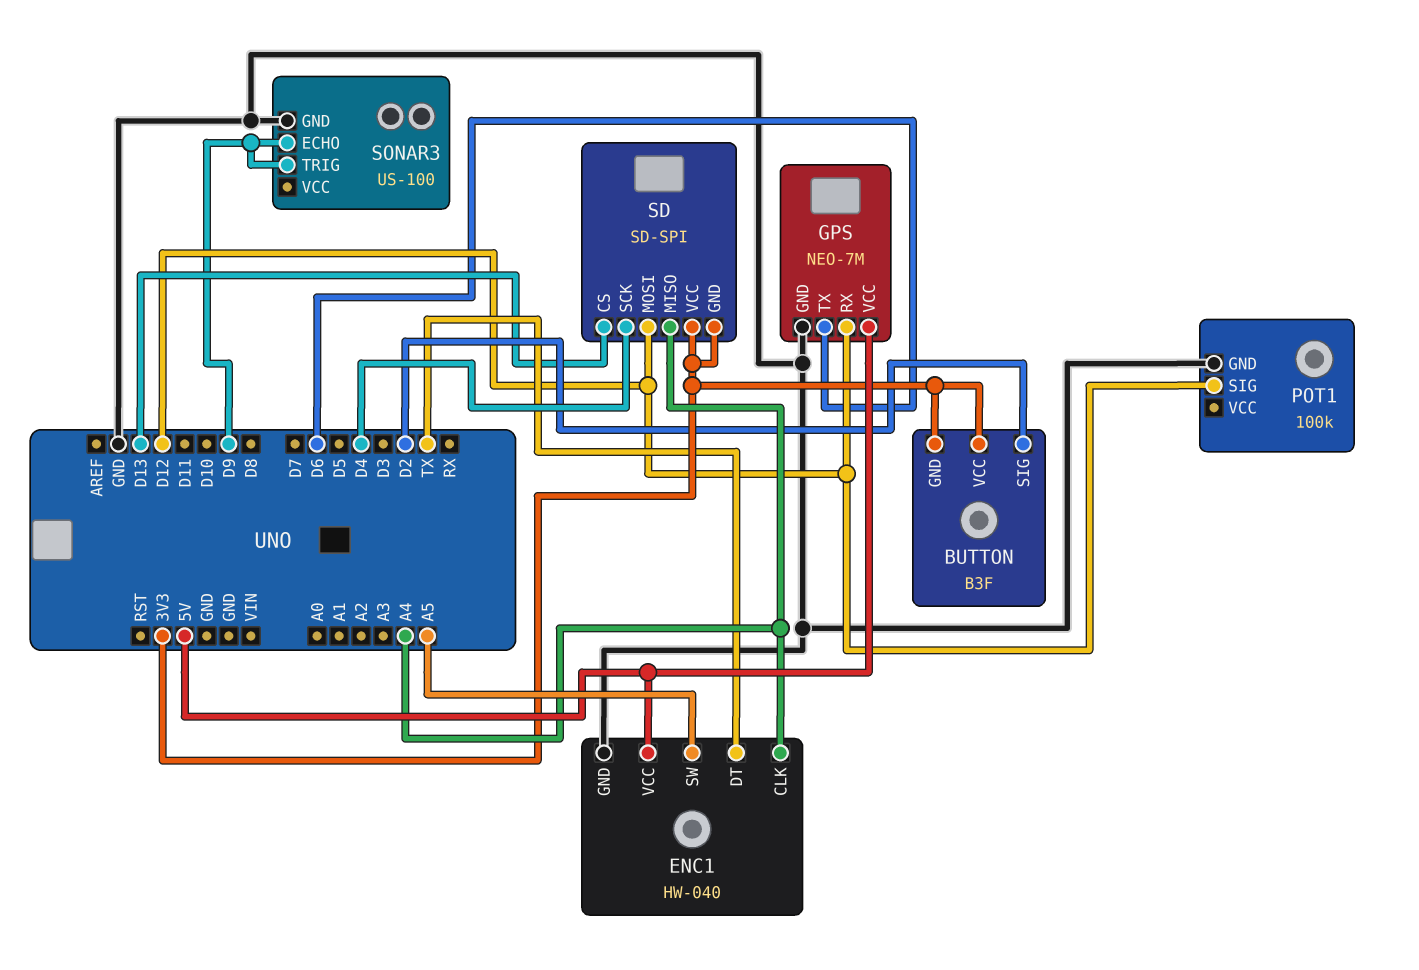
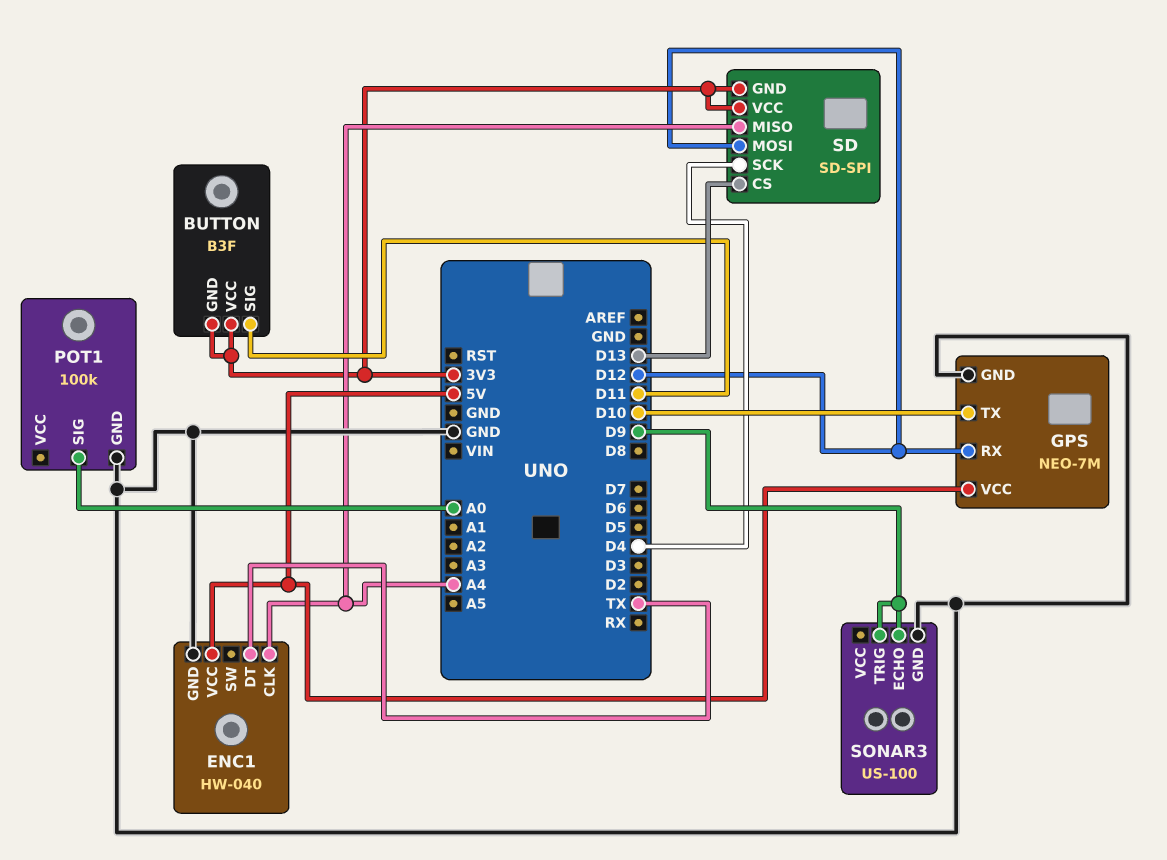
BUTTON pin SIG: D2 -> D11
ENC1 pin SW: A5 -> none
GPS pin TX: D6 -> D10
POT1 pin SIG: D12 -> A0

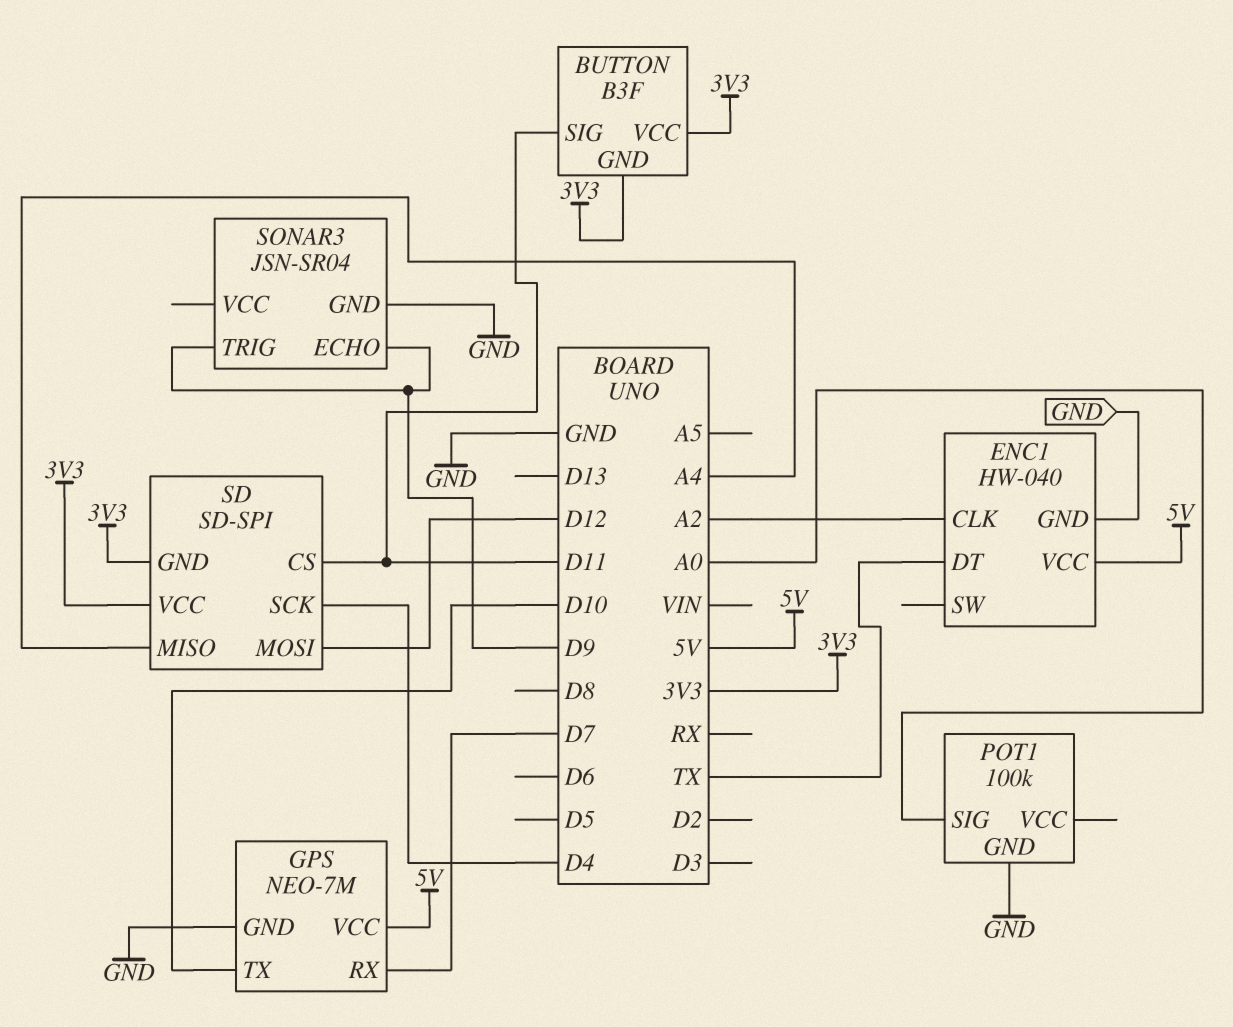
ENC1 pin CLK: A4 -> A2
GPS pin RX: D12 -> D7
SD pin CS: D13 -> D11
SONAR3: US-100 -> JSN-SR04

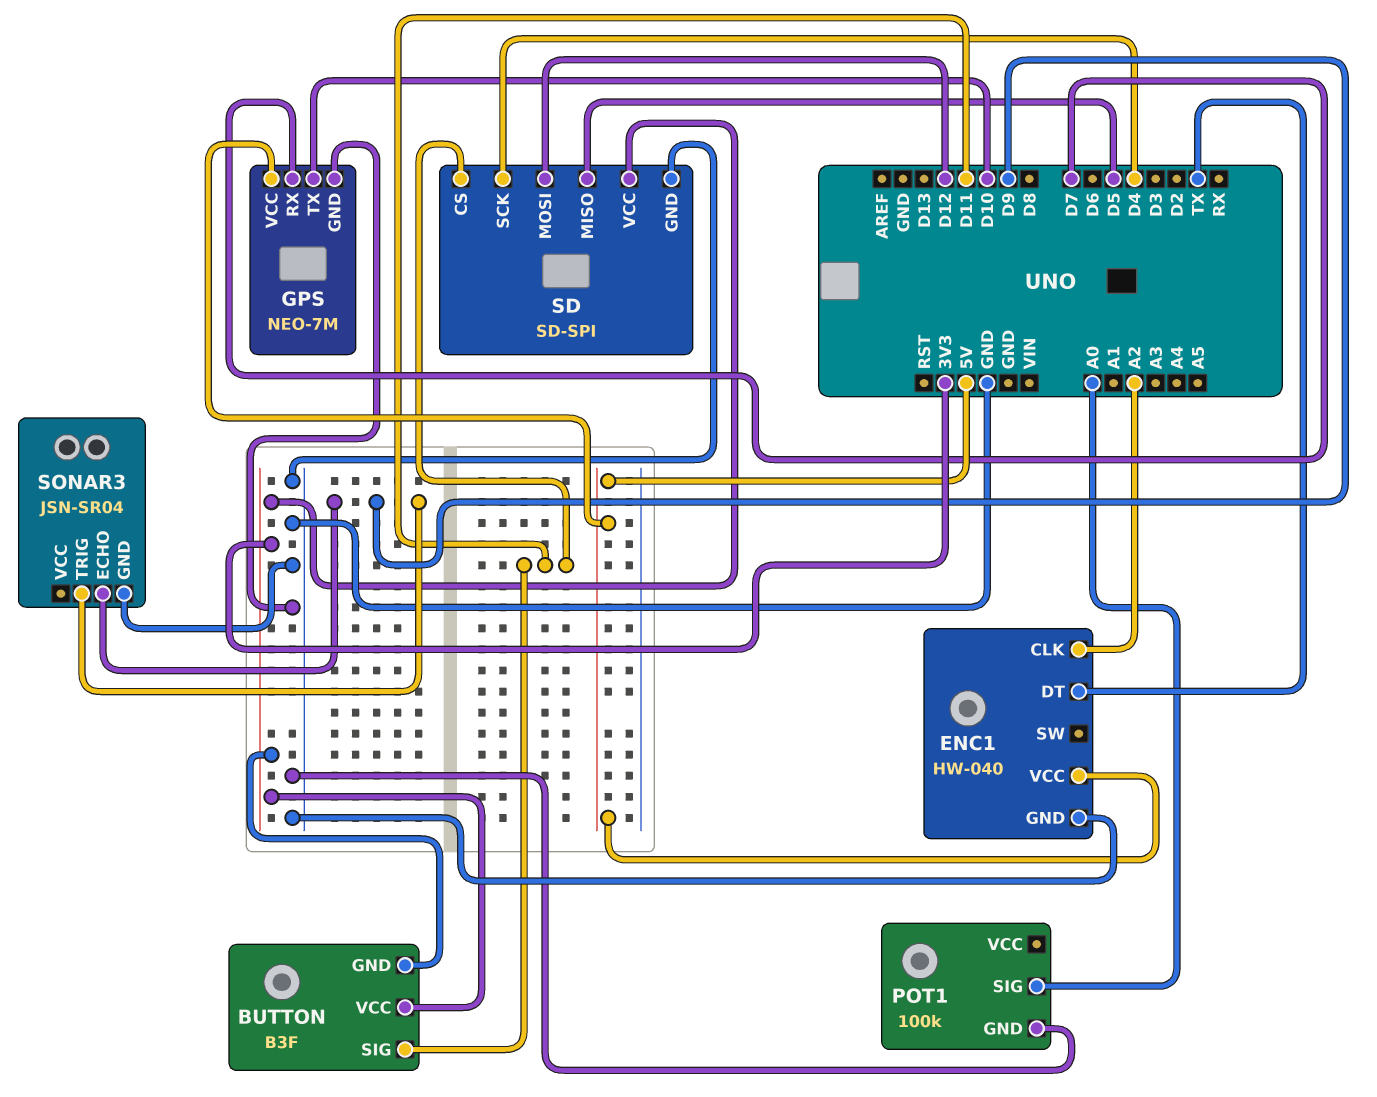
SD pin GND: 3V3 -> GND
SD pin MISO: A4 -> D5

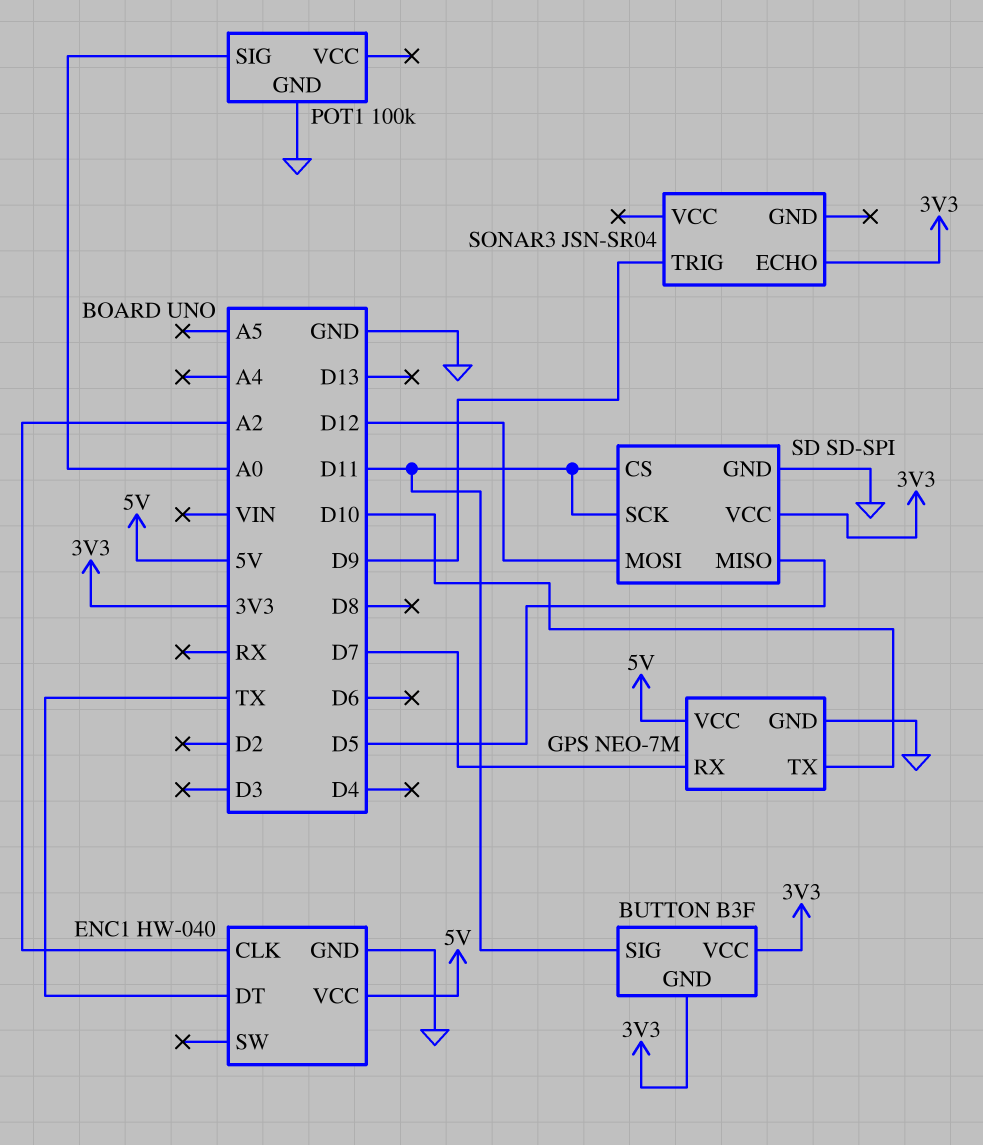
SD pin SCK: D4 -> D11
SONAR3 pin ECHO: D9 -> 3V3
SONAR3 pin GND: GND -> none

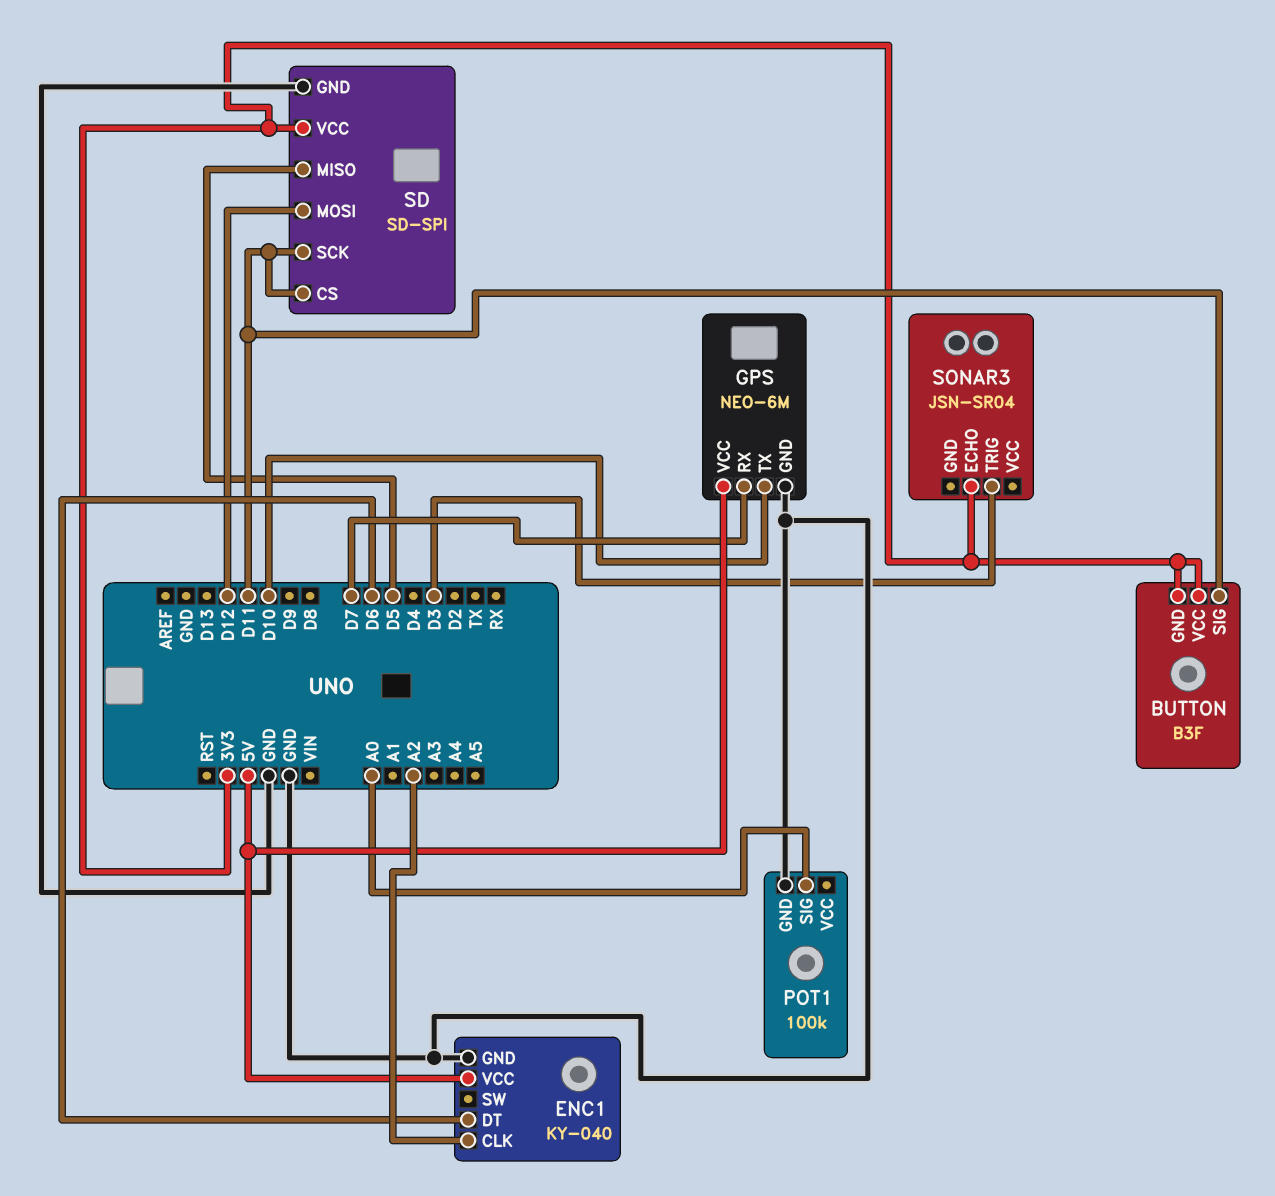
ENC1: HW-040 -> KY-040
ENC1 pin DT: TX -> D6
GPS: NEO-7M -> NEO-6M
SONAR3 pin TRIG: D9 -> D3

